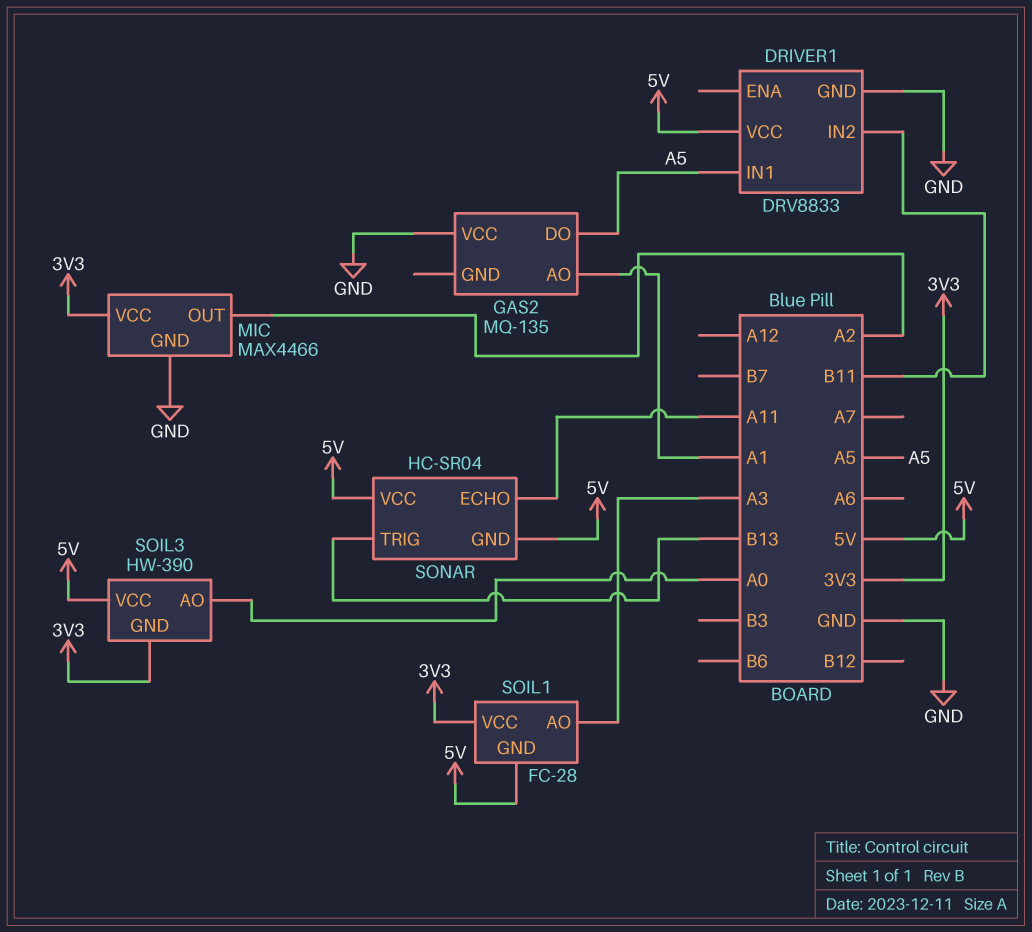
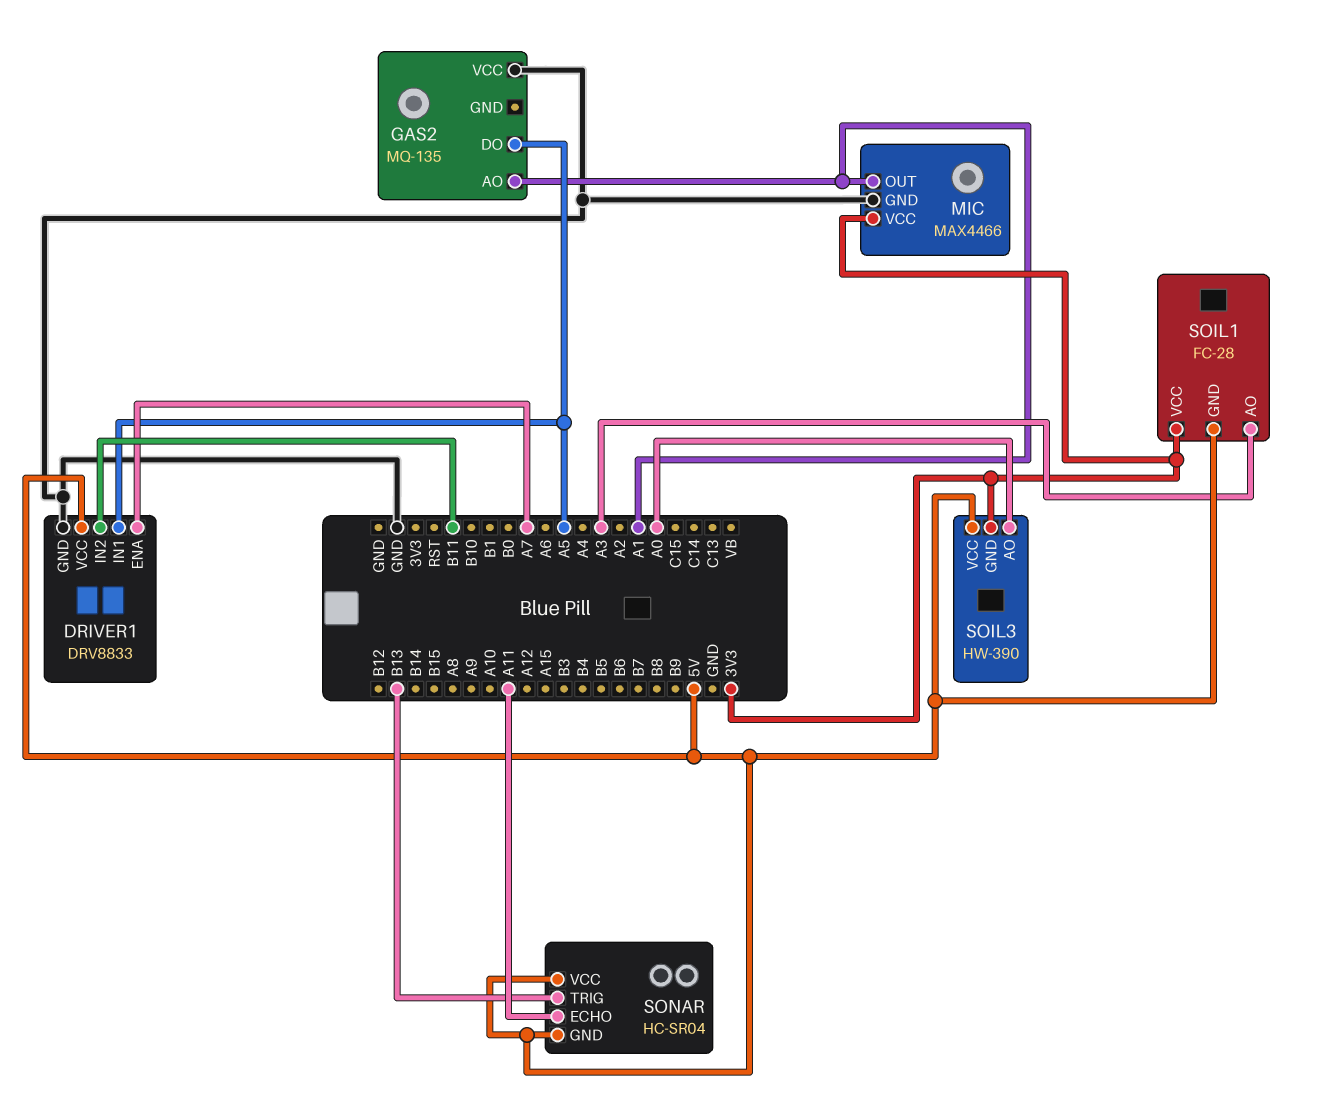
DRIVER1 pin ENA: none -> A7
MIC pin OUT: A2 -> A1

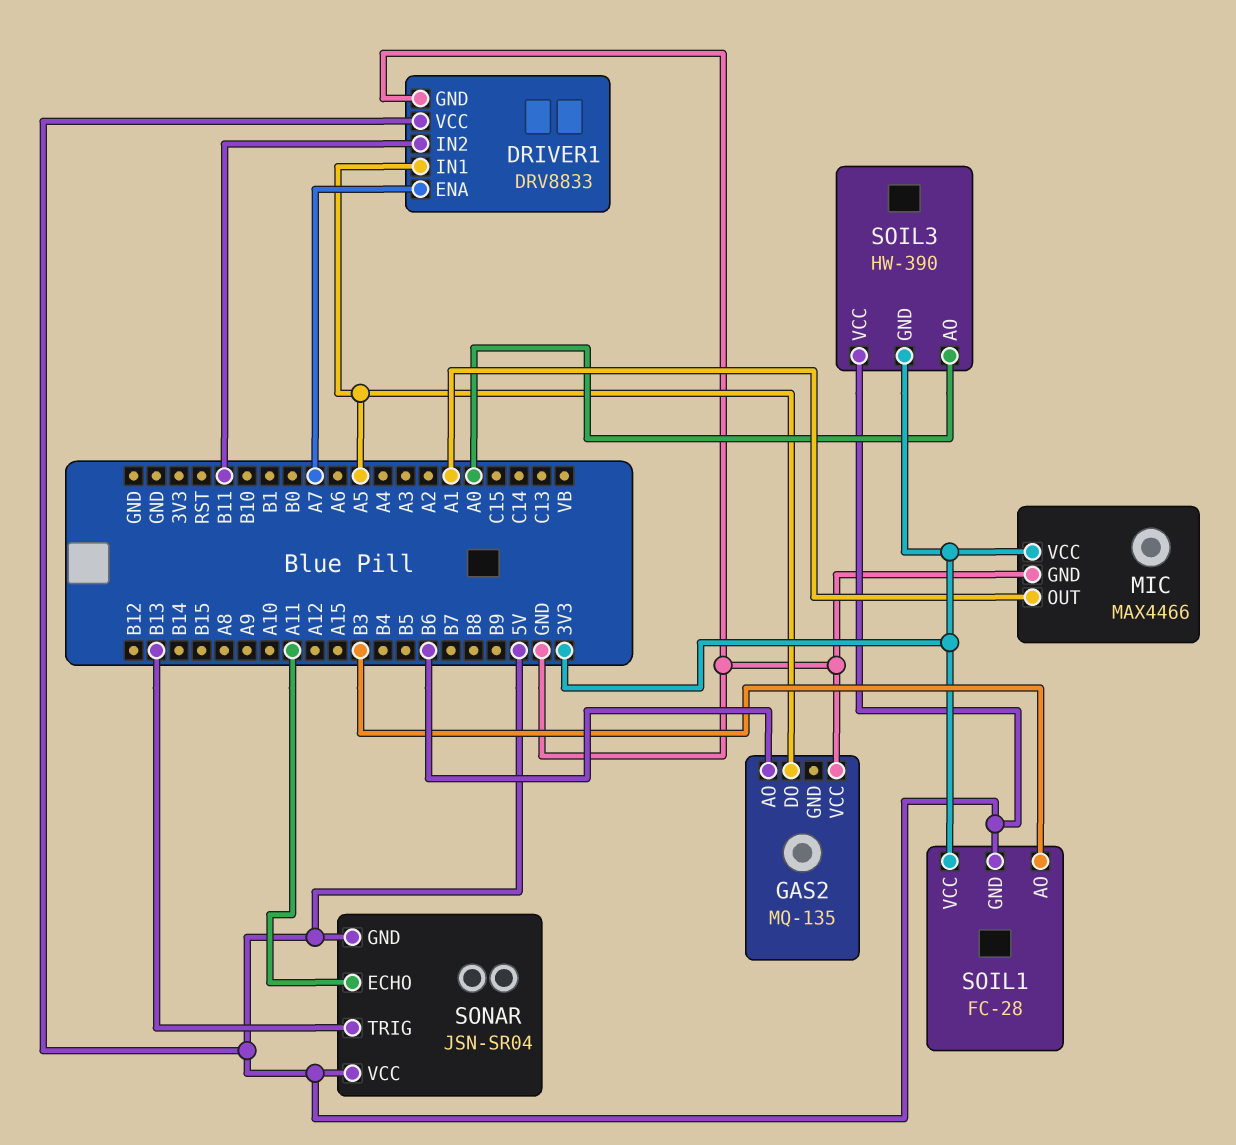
GAS2 pin AO: A1 -> B6
SOIL1 pin AO: A3 -> B3
SONAR: HC-SR04 -> JSN-SR04

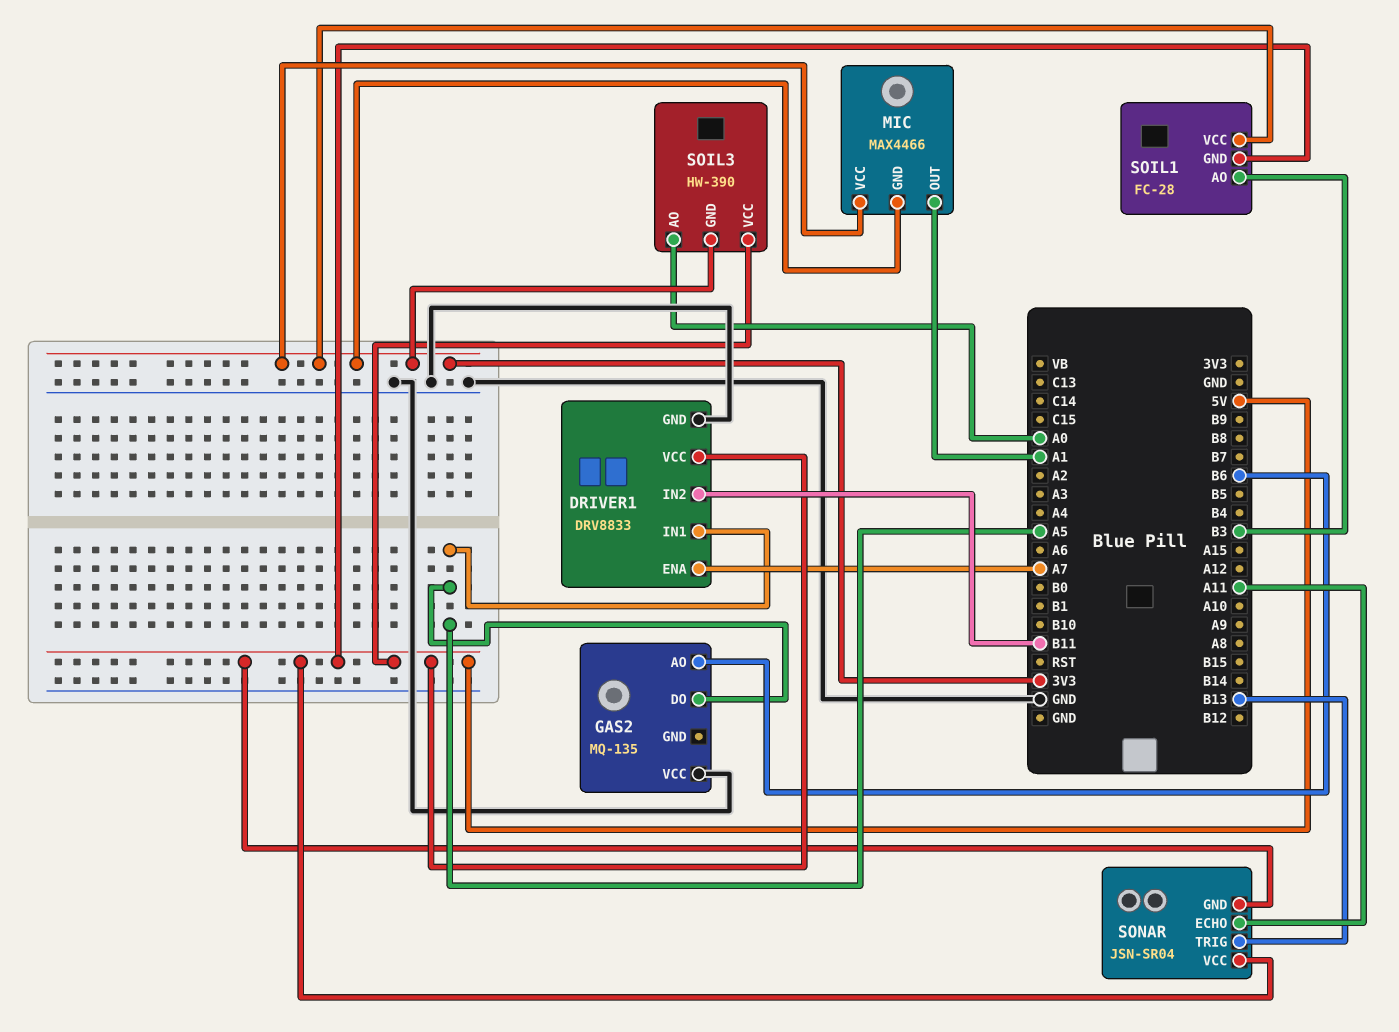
MIC pin GND: GND -> 3V3

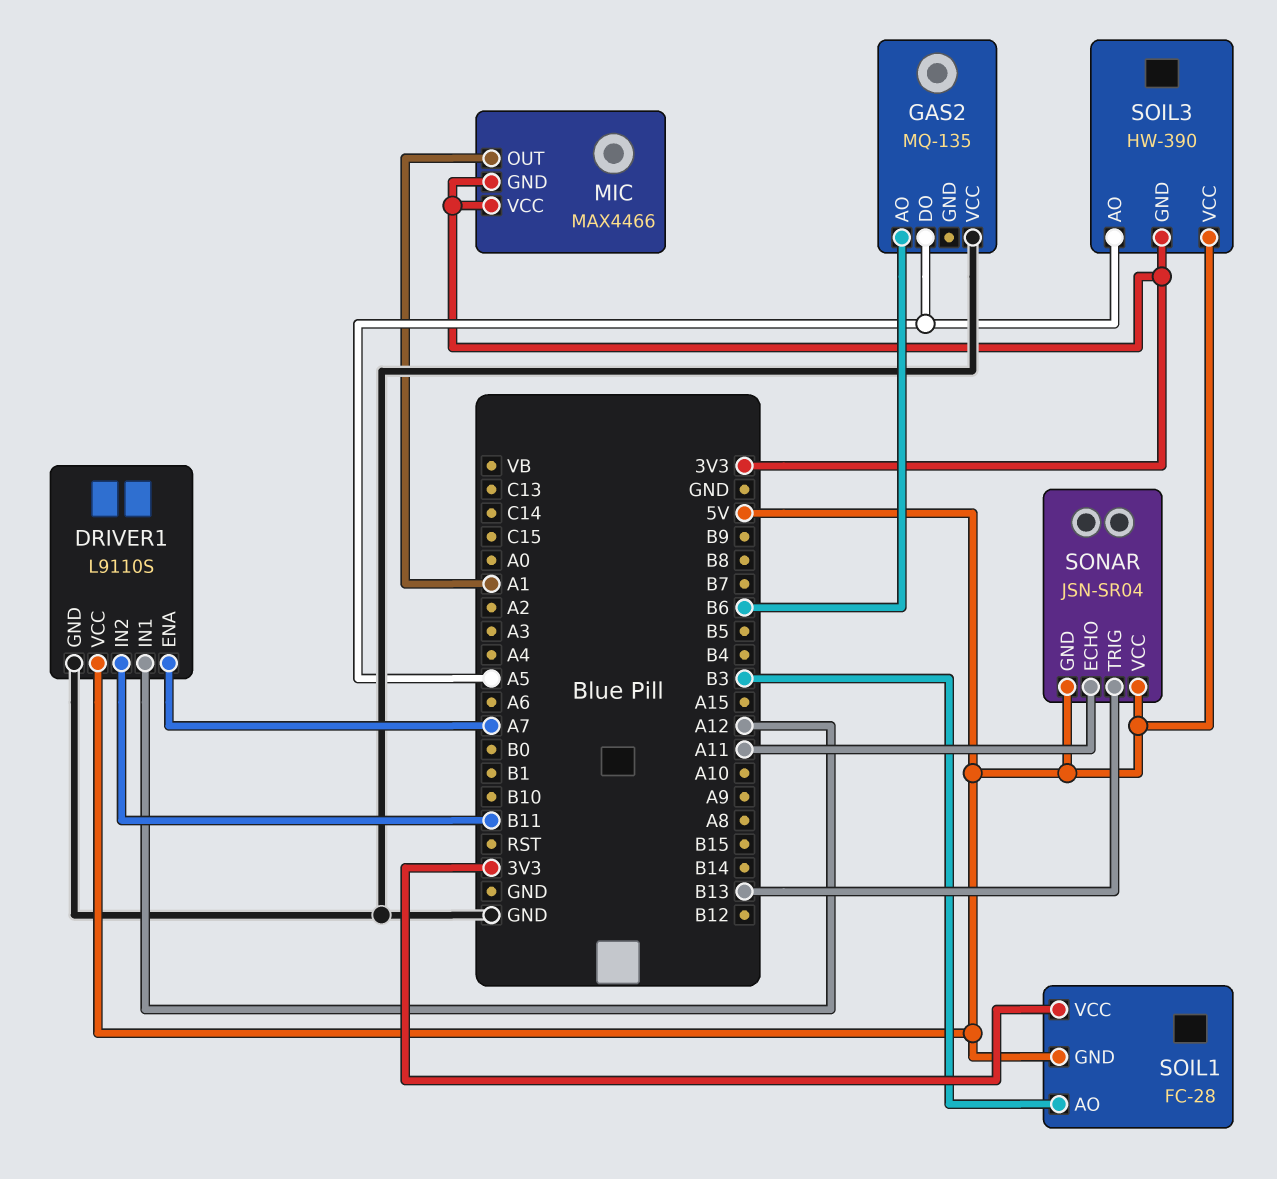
DRIVER1: DRV8833 -> L9110S
DRIVER1 pin IN1: A5 -> A12
SOIL3 pin AO: A0 -> A5

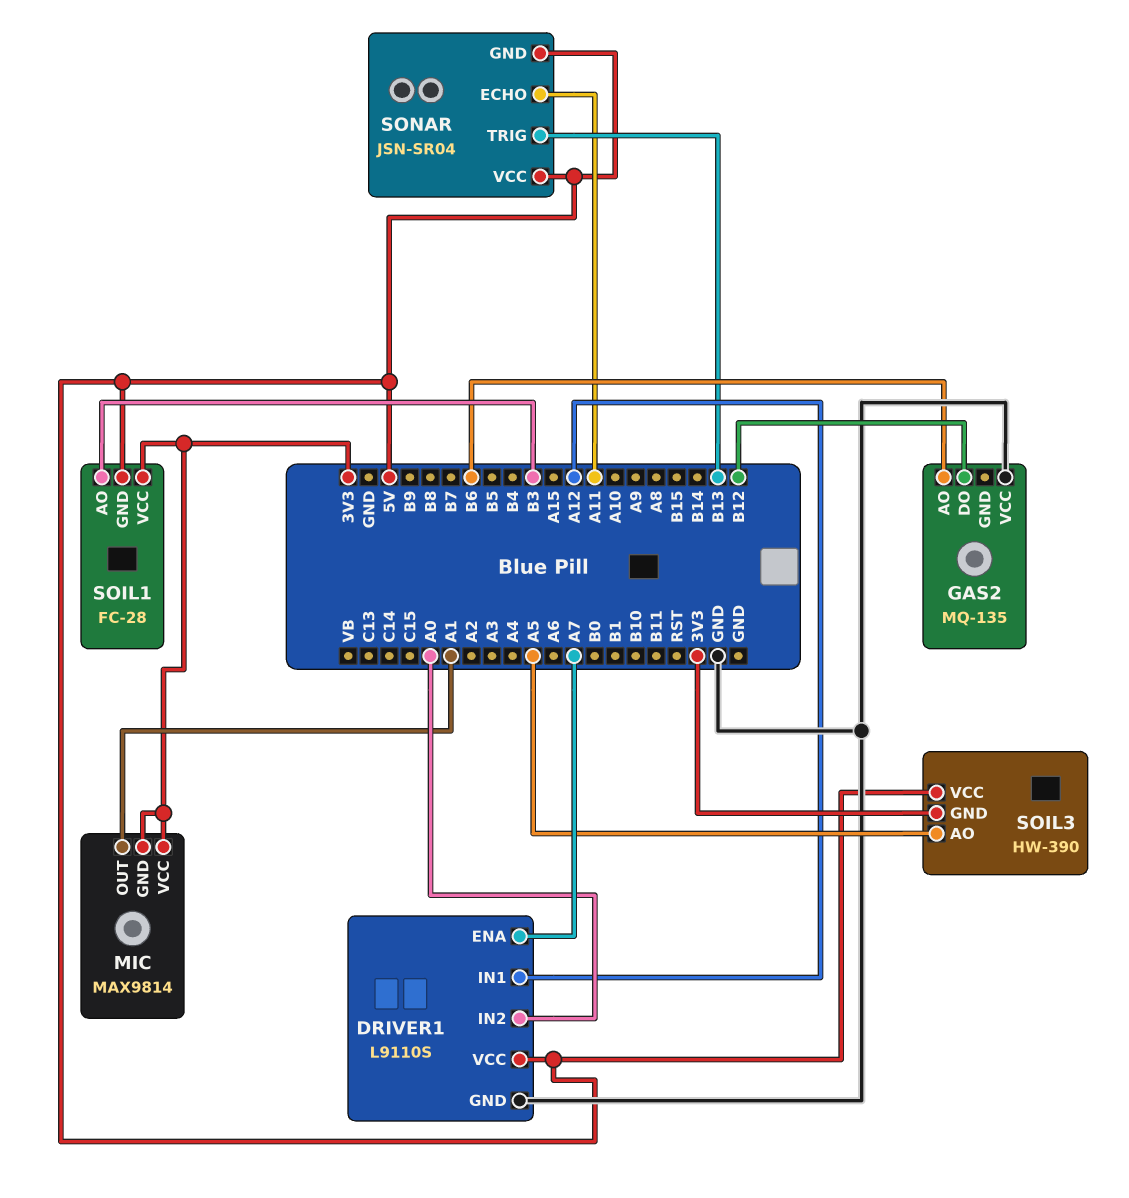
DRIVER1 pin IN2: B11 -> A0
GAS2 pin DO: A5 -> B12
MIC: MAX4466 -> MAX9814

